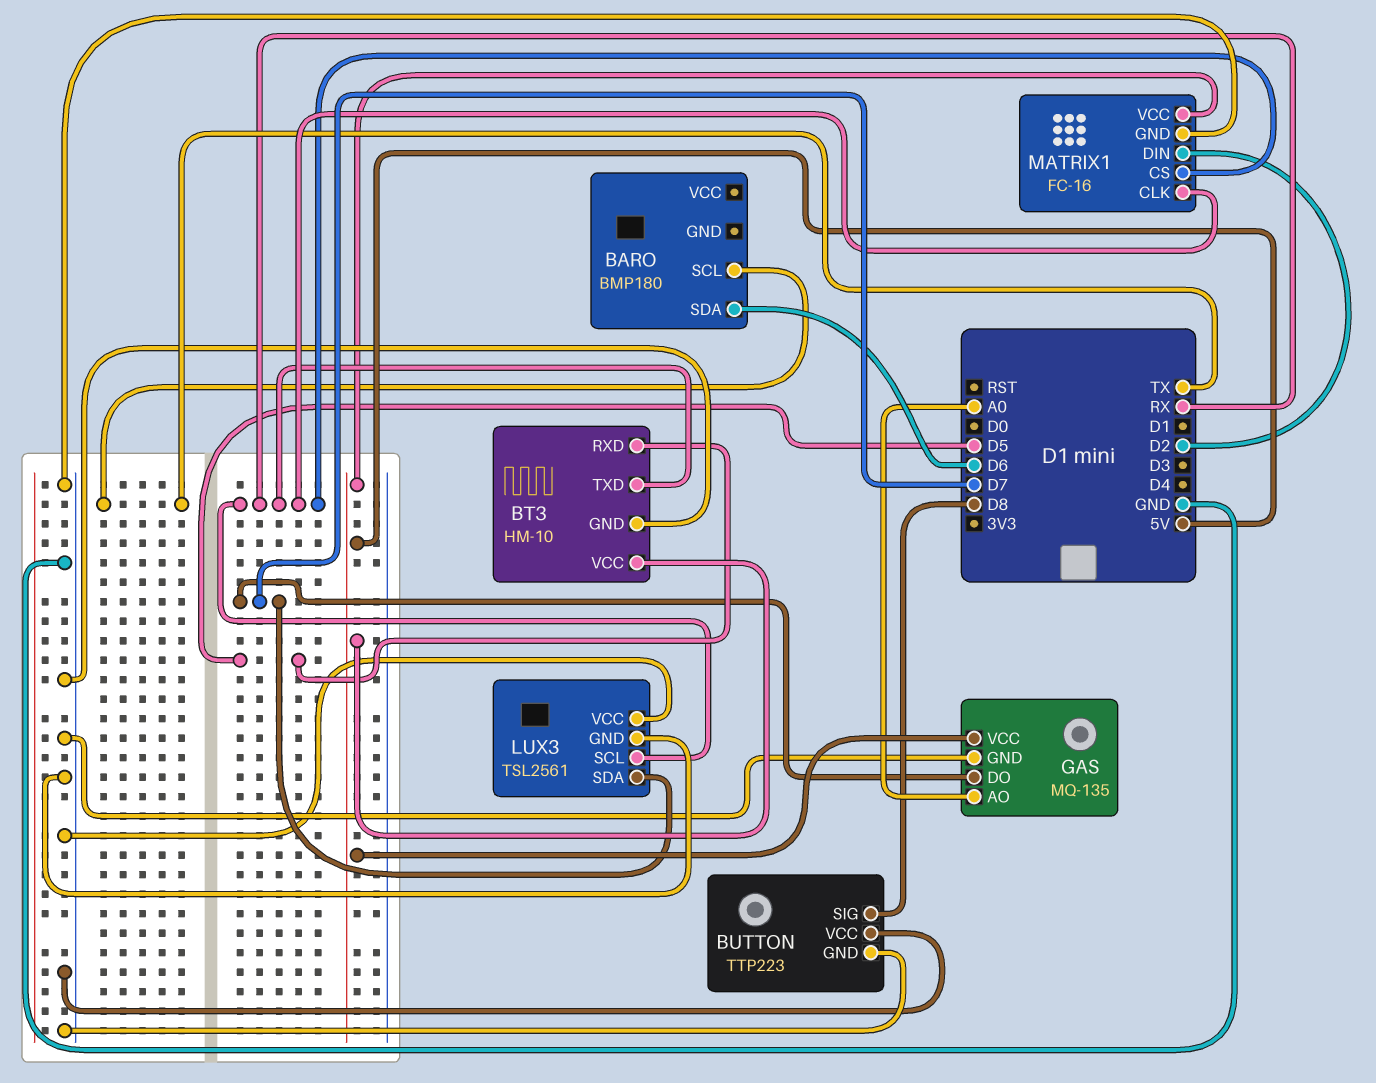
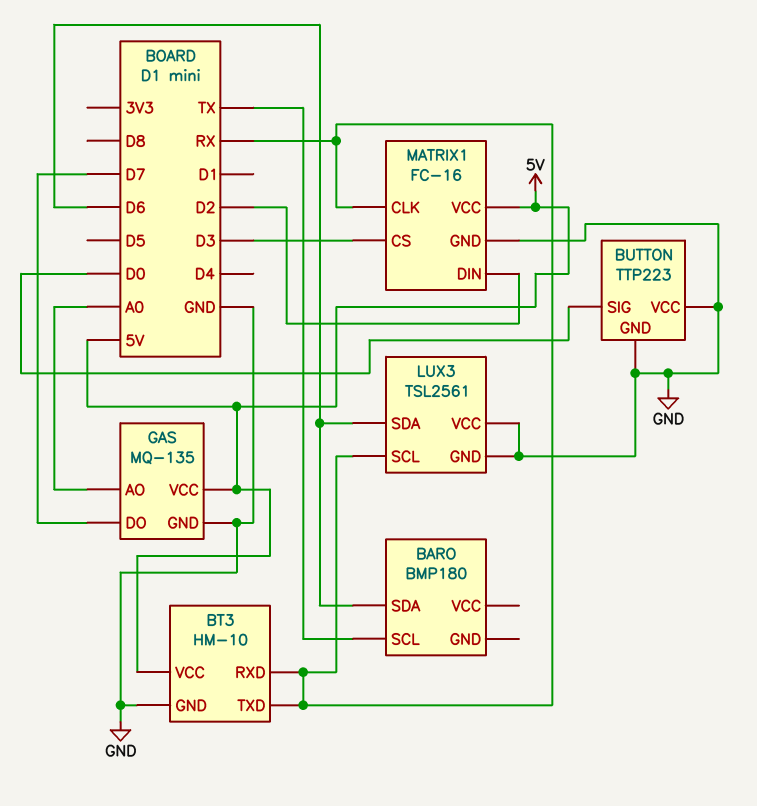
BT3 pin RXD: D5 -> RX
BUTTON pin SIG: D8 -> D0
LUX3 pin SDA: D7 -> D6
MATRIX1 pin CS: RX -> D3

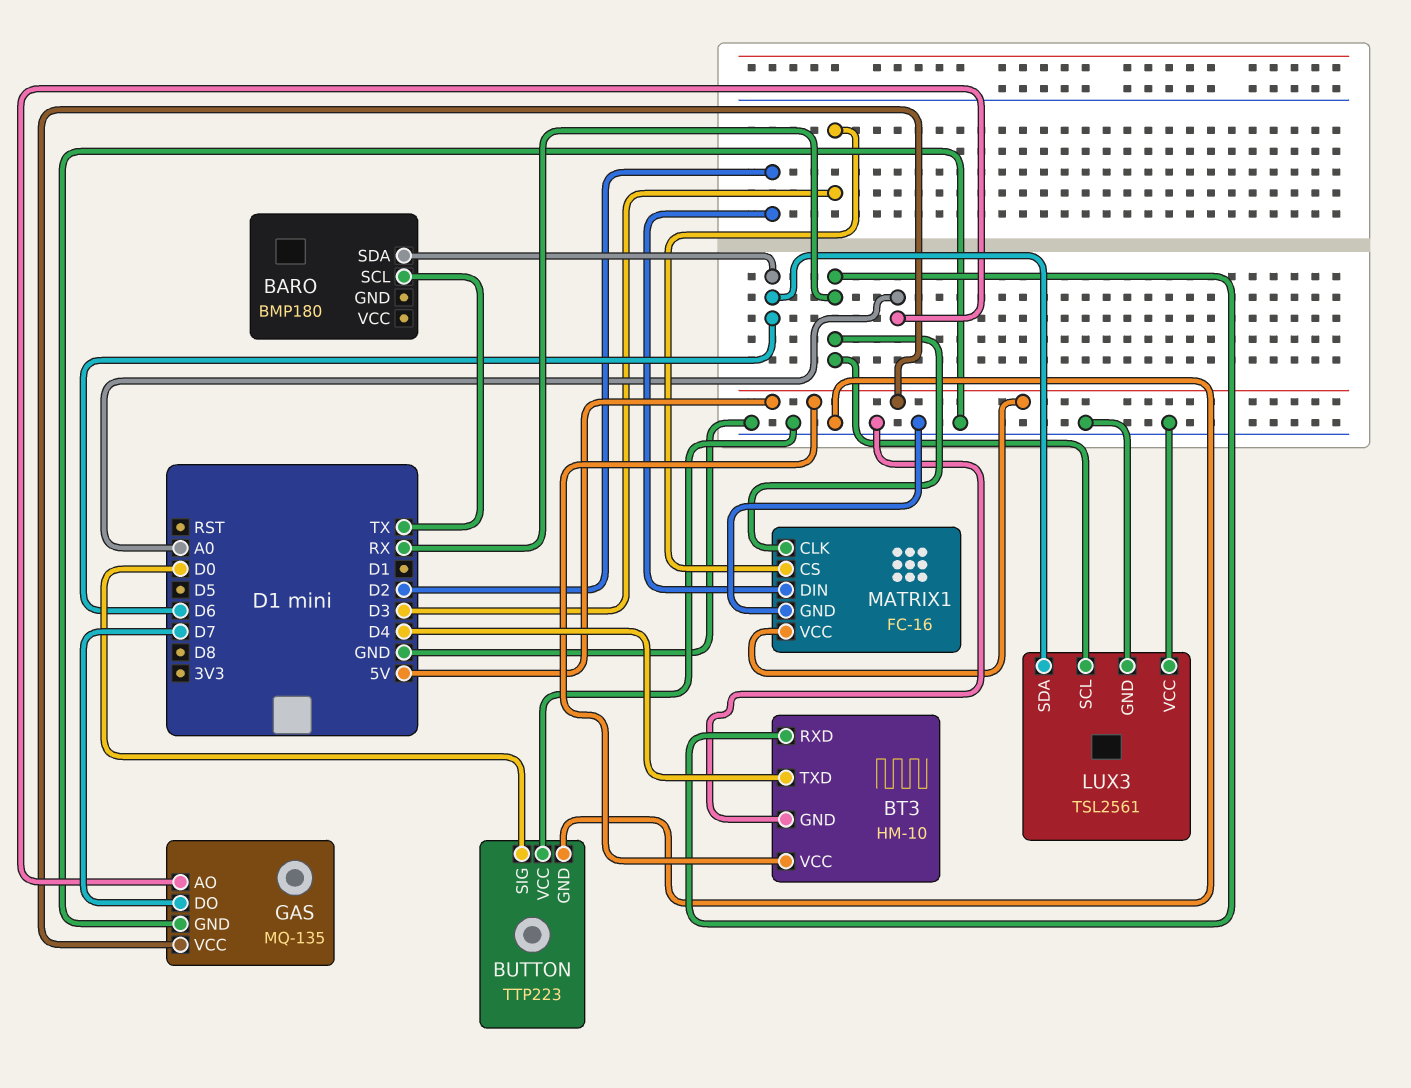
BT3 pin TXD: RX -> D4

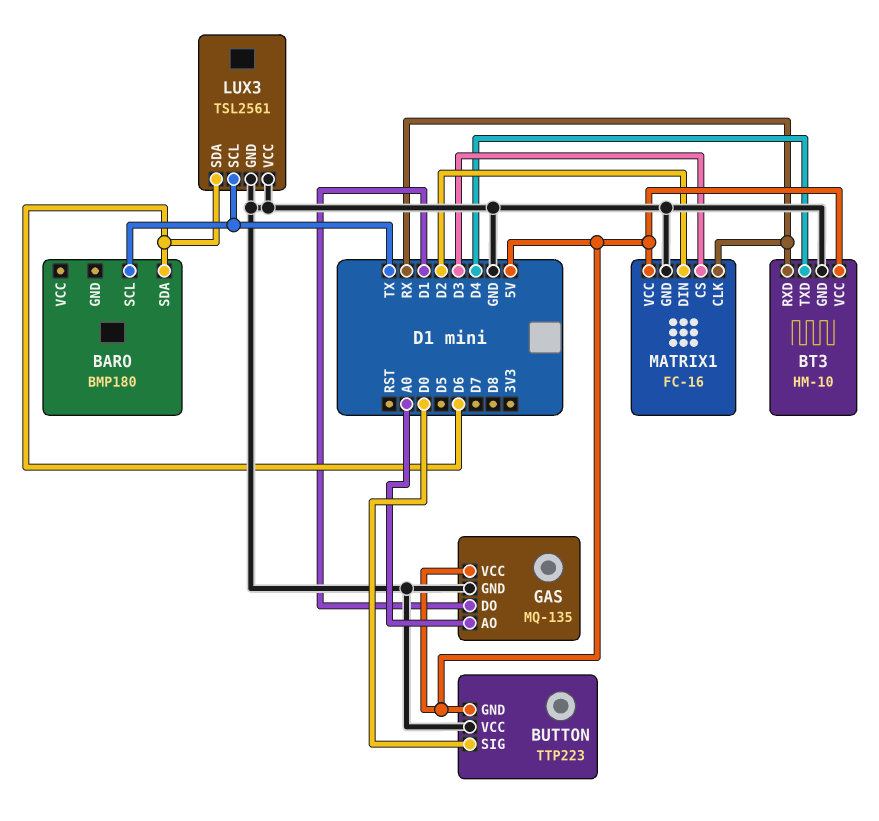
BUTTON pin GND: GND -> 5V
GAS pin DO: D7 -> D1
LUX3 pin SCL: RX -> TX

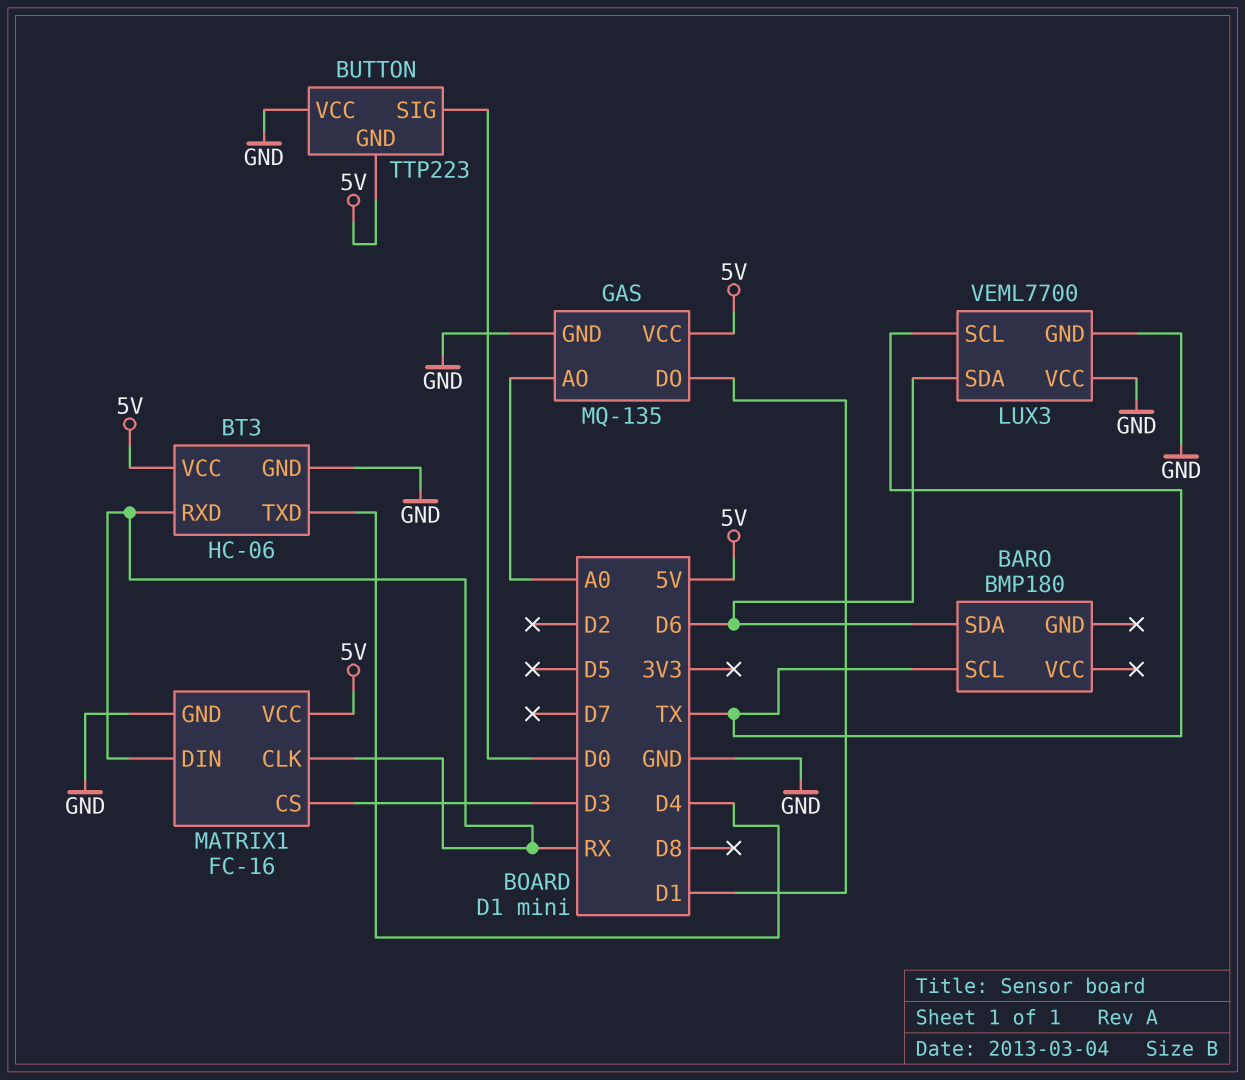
BT3: HM-10 -> HC-06
LUX3: TSL2561 -> VEML7700
MATRIX1 pin DIN: D2 -> RX

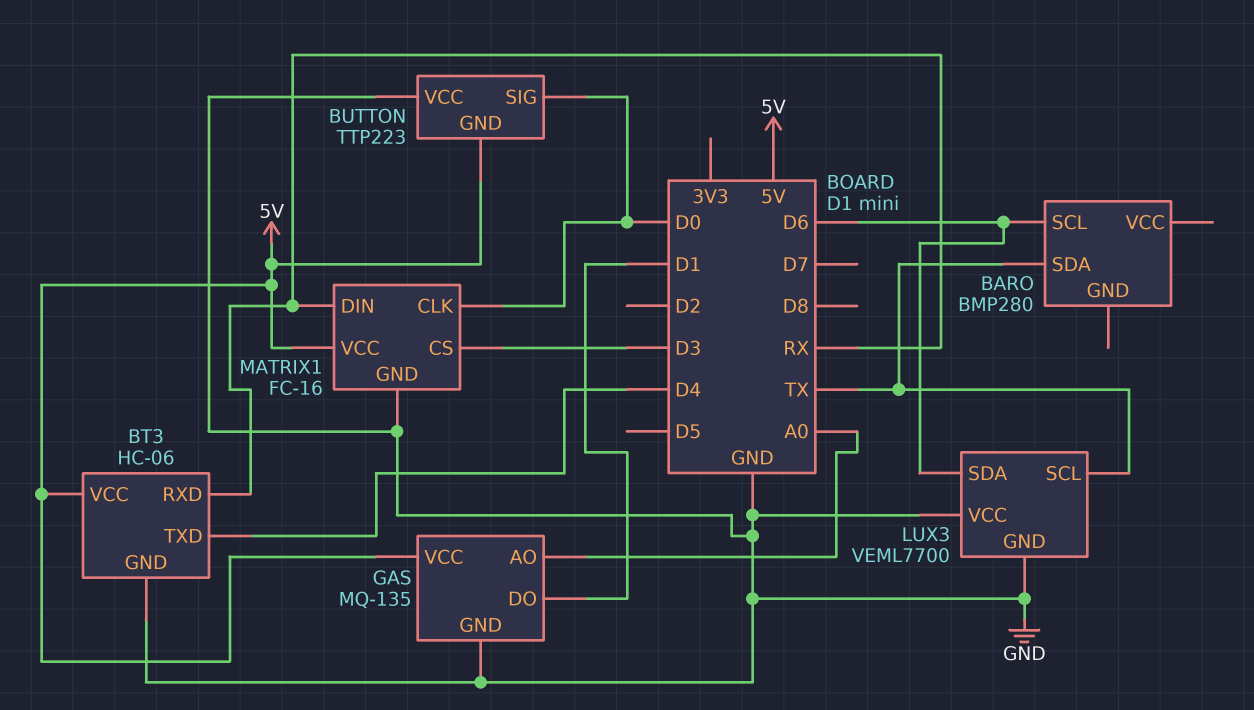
BARO: BMP180 -> BMP280
BARO pin SCL: TX -> D6
BARO pin SDA: D6 -> TX
MATRIX1 pin CLK: RX -> D0

